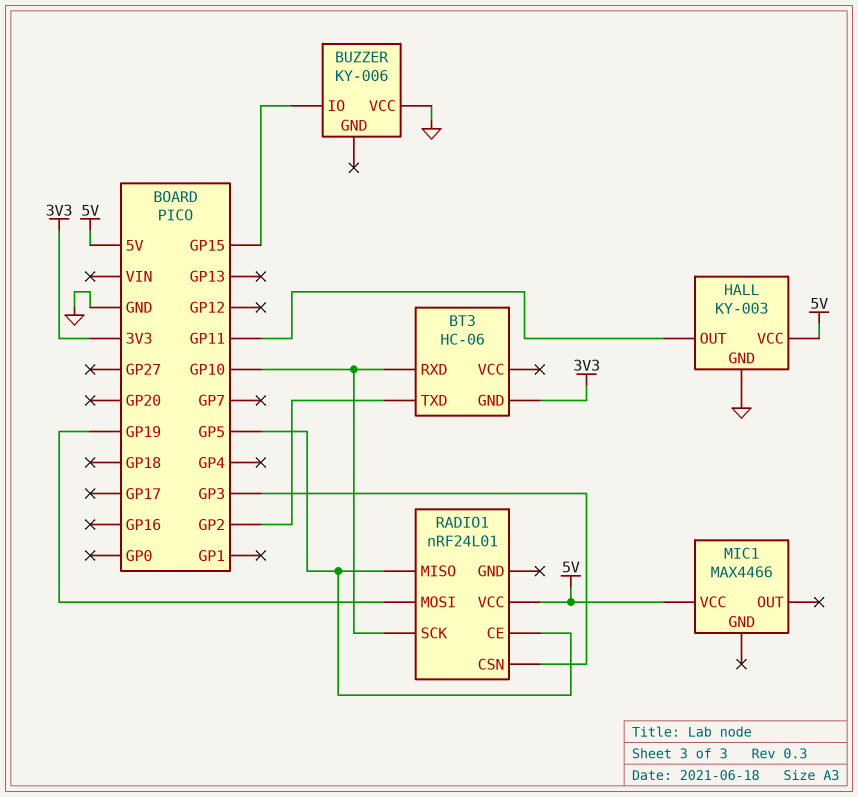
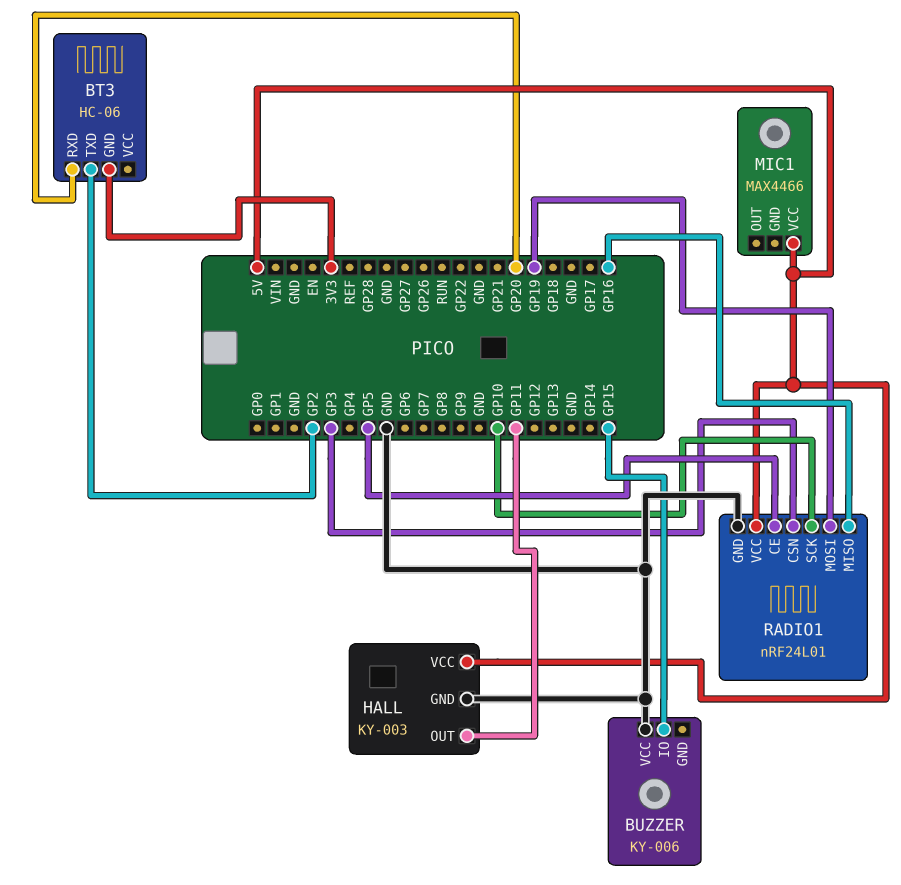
BT3 pin RXD: GP10 -> GP20
RADIO1 pin GND: none -> GND
RADIO1 pin MISO: GP5 -> GP16

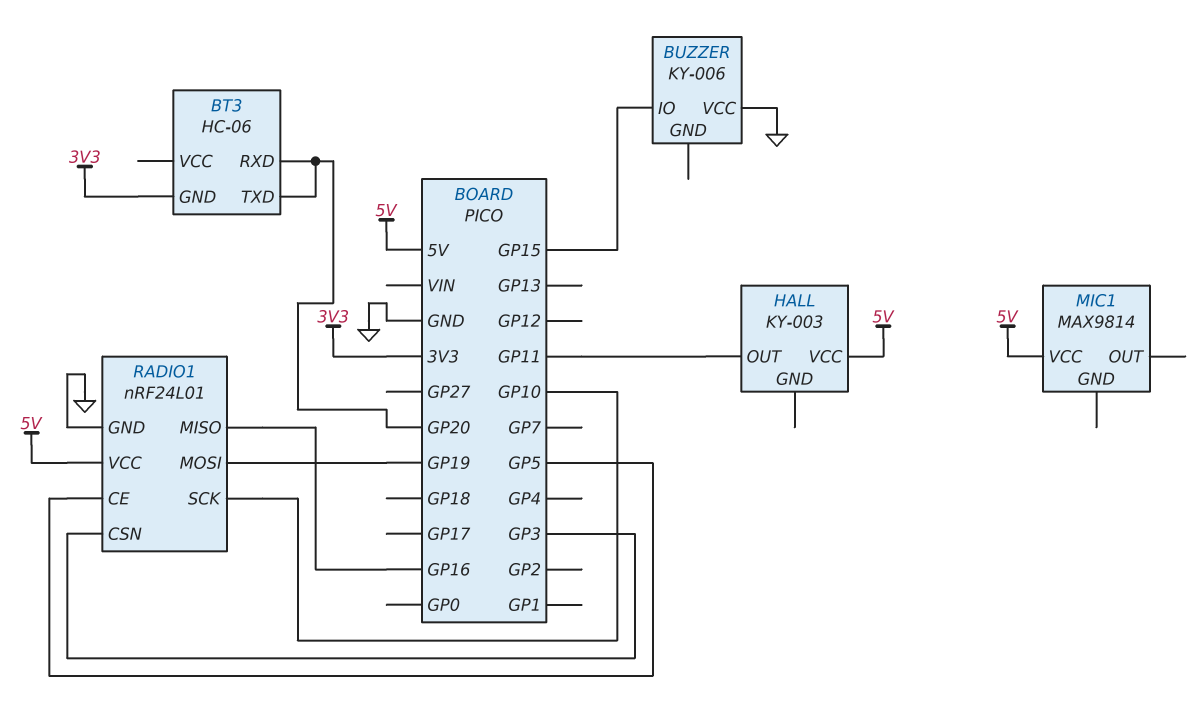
BT3 pin TXD: GP2 -> GP20
HALL pin GND: GND -> none
MIC1: MAX4466 -> MAX9814

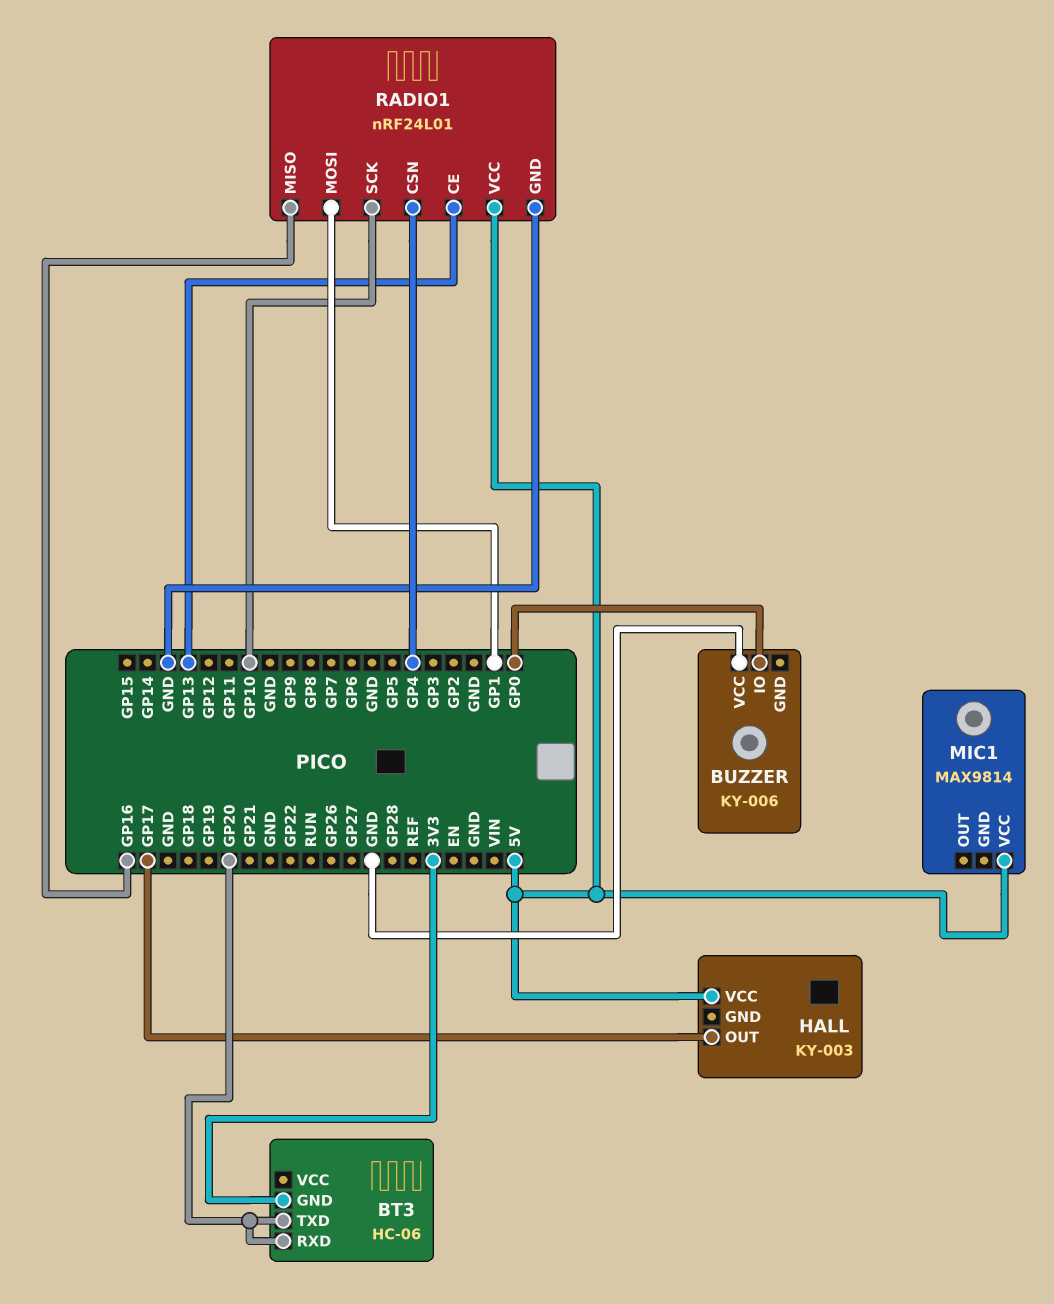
BUZZER pin IO: GP15 -> GP0
HALL pin OUT: GP11 -> GP17
RADIO1 pin CE: GP5 -> GP13
RADIO1 pin CSN: GP3 -> GP4
RADIO1 pin MOSI: GP19 -> GP1

